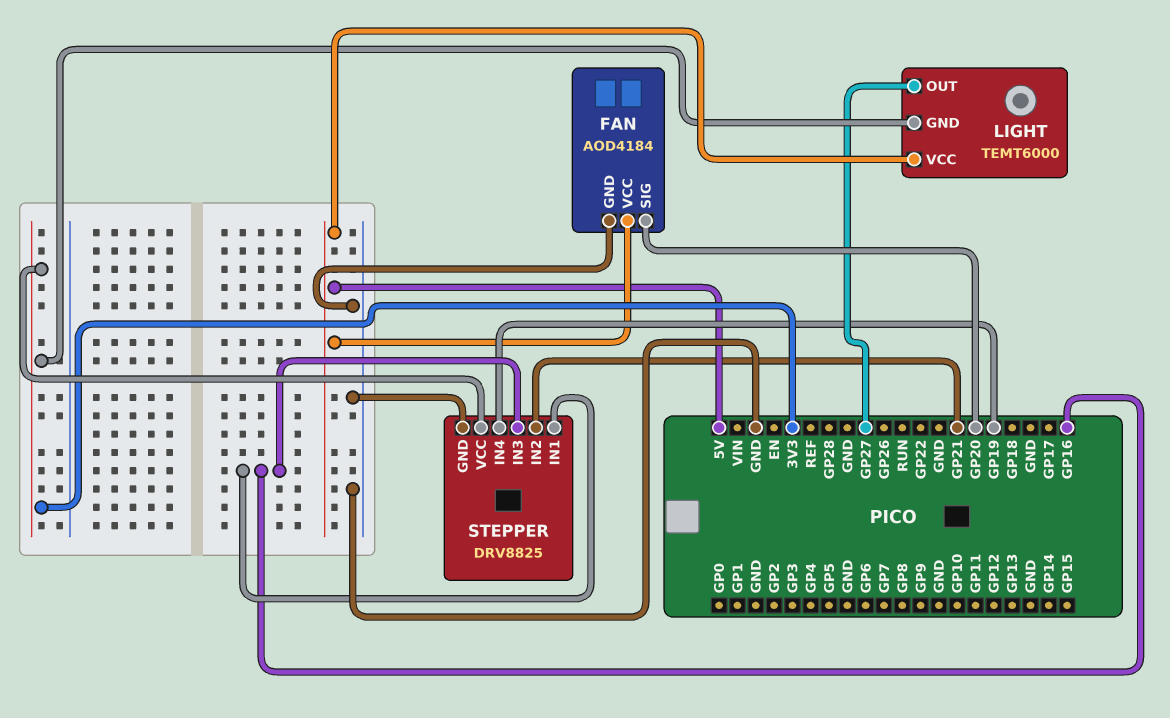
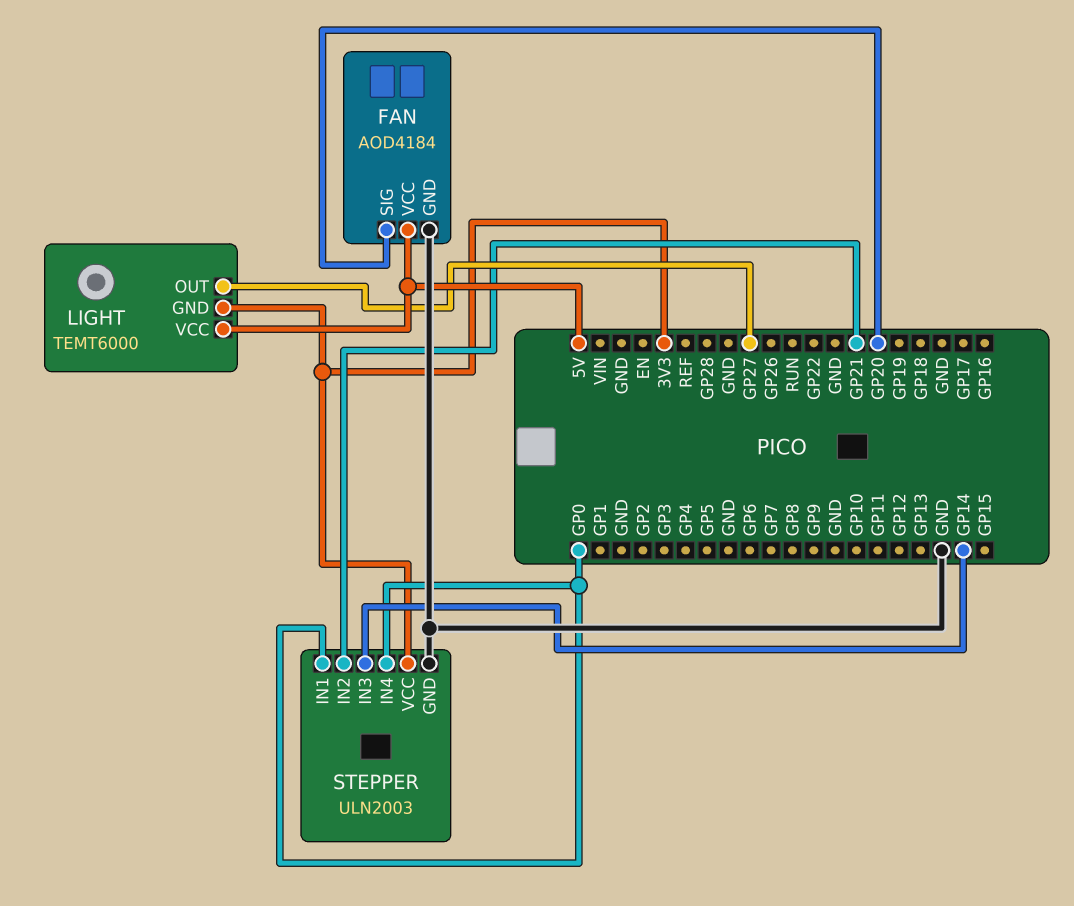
STEPPER: DRV8825 -> ULN2003
STEPPER pin IN1: GP16 -> GP0
STEPPER pin IN3: GP16 -> GP14
STEPPER pin IN4: GP19 -> GP0

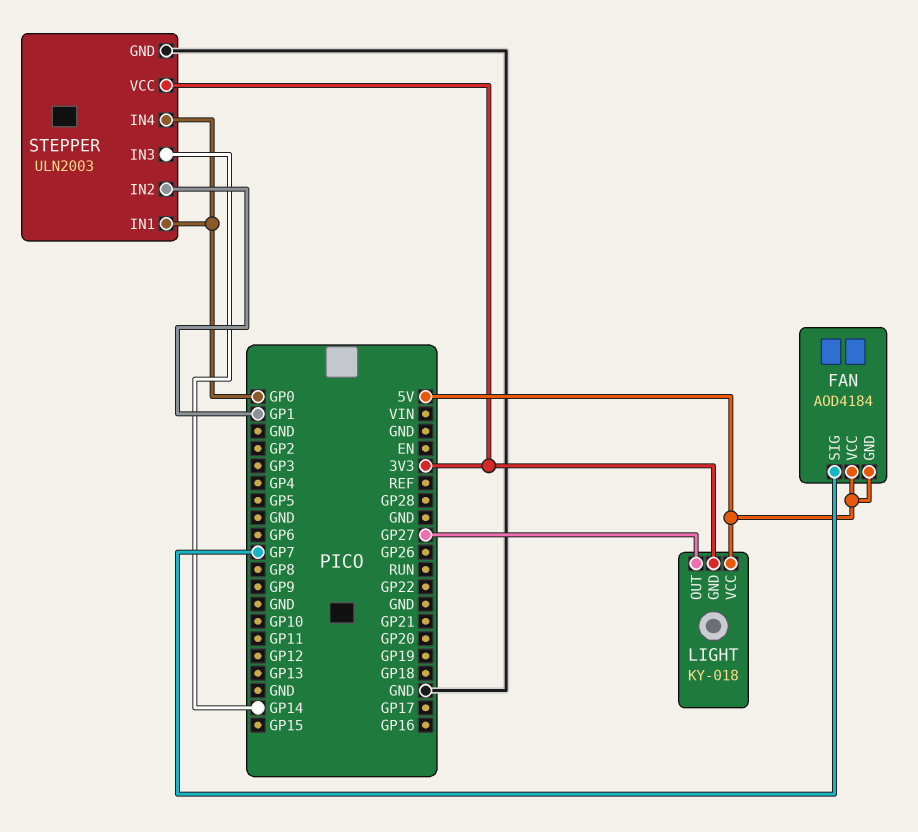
FAN pin GND: GND -> 5V
FAN pin SIG: GP20 -> GP7
LIGHT: TEMT6000 -> KY-018
STEPPER pin IN2: GP21 -> GP1

